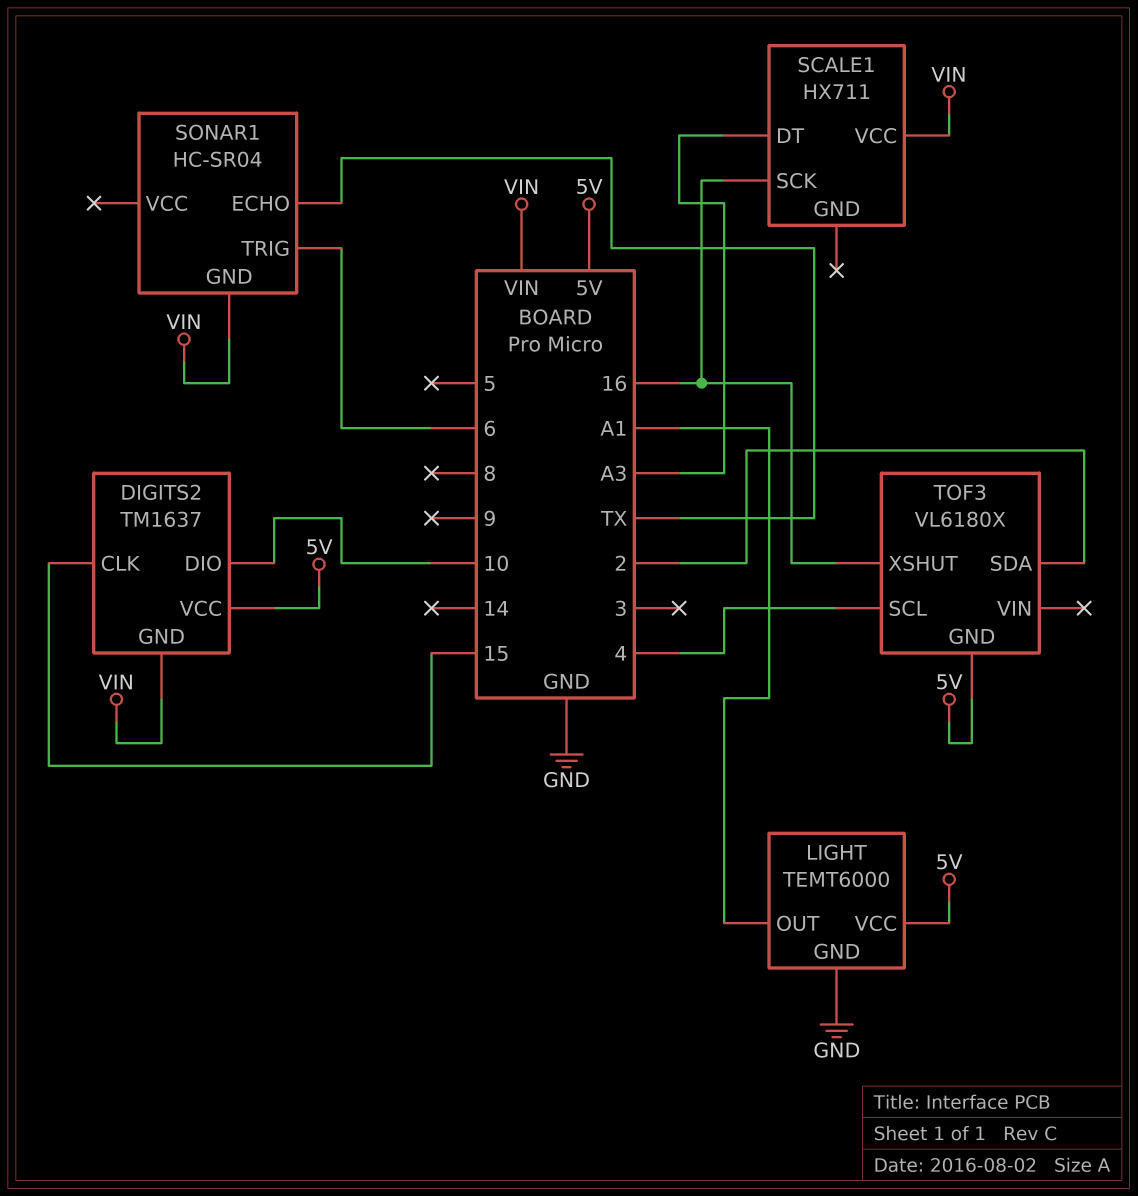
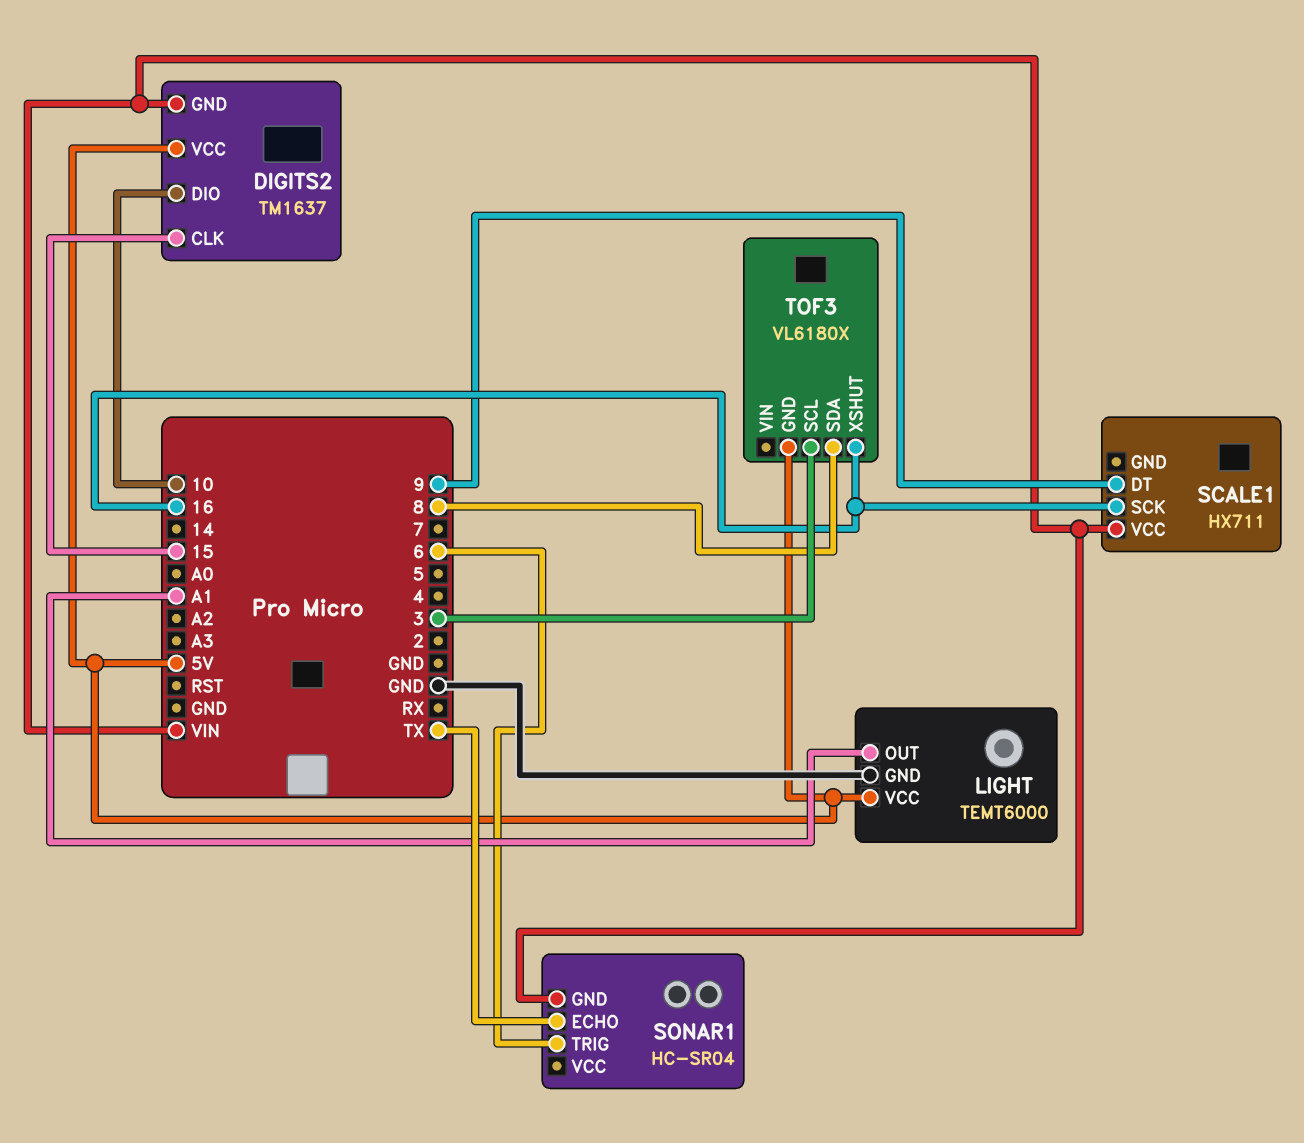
SCALE1 pin DT: A3 -> 9
TOF3 pin SCL: 4 -> 3
TOF3 pin SDA: 2 -> 8

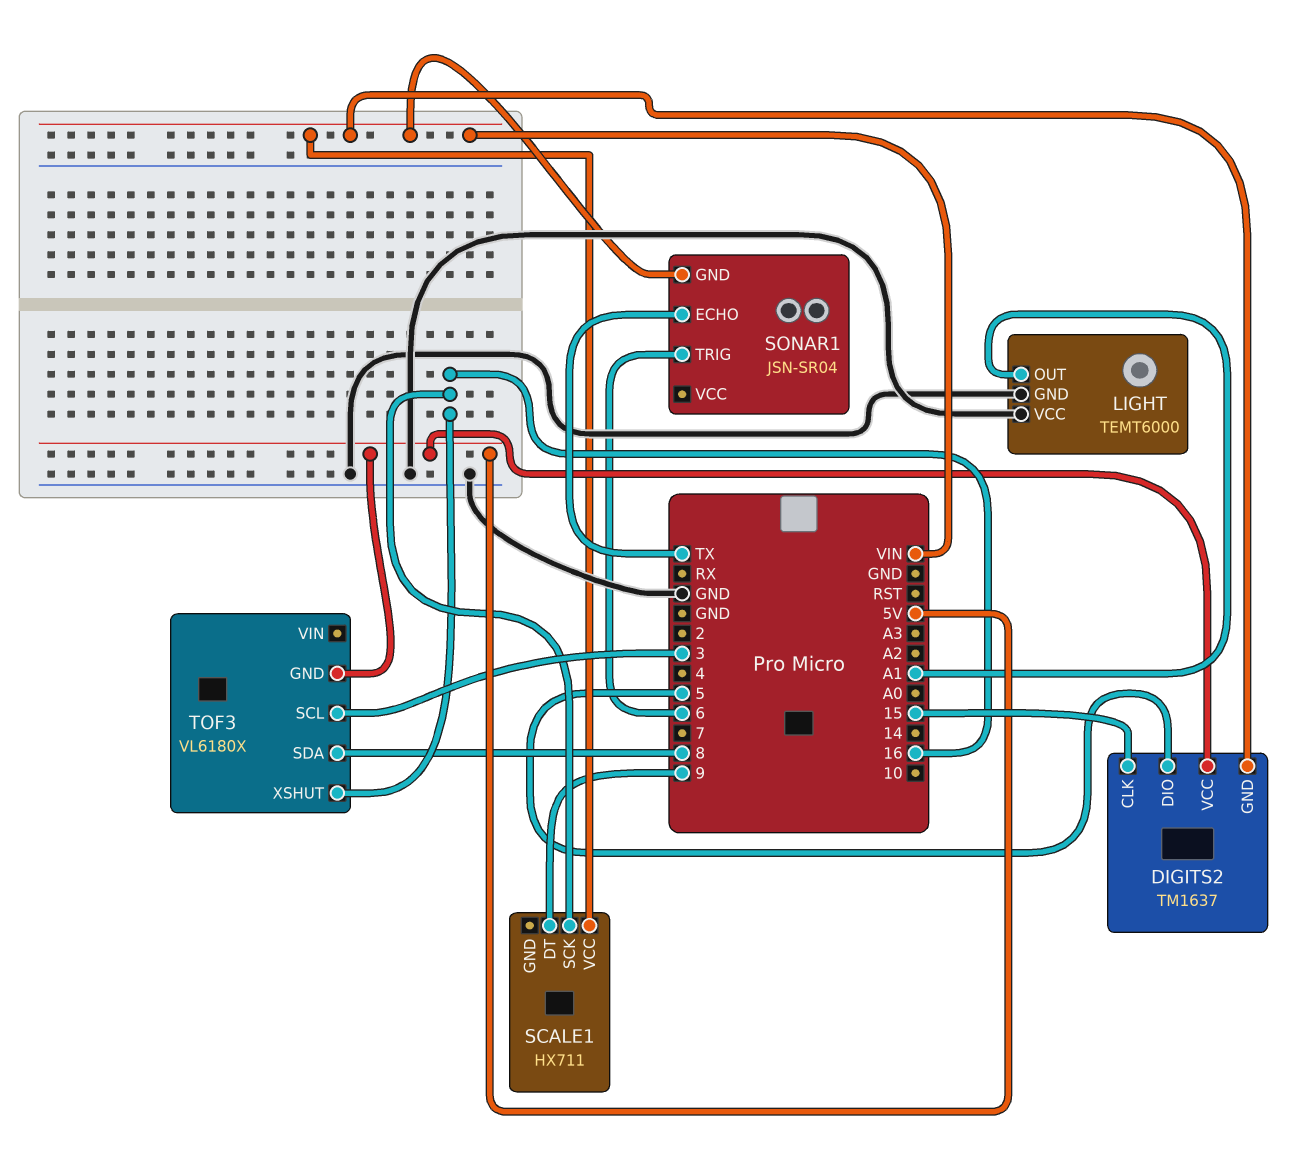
DIGITS2 pin DIO: 10 -> 5
LIGHT pin VCC: 5V -> GND
SONAR1: HC-SR04 -> JSN-SR04

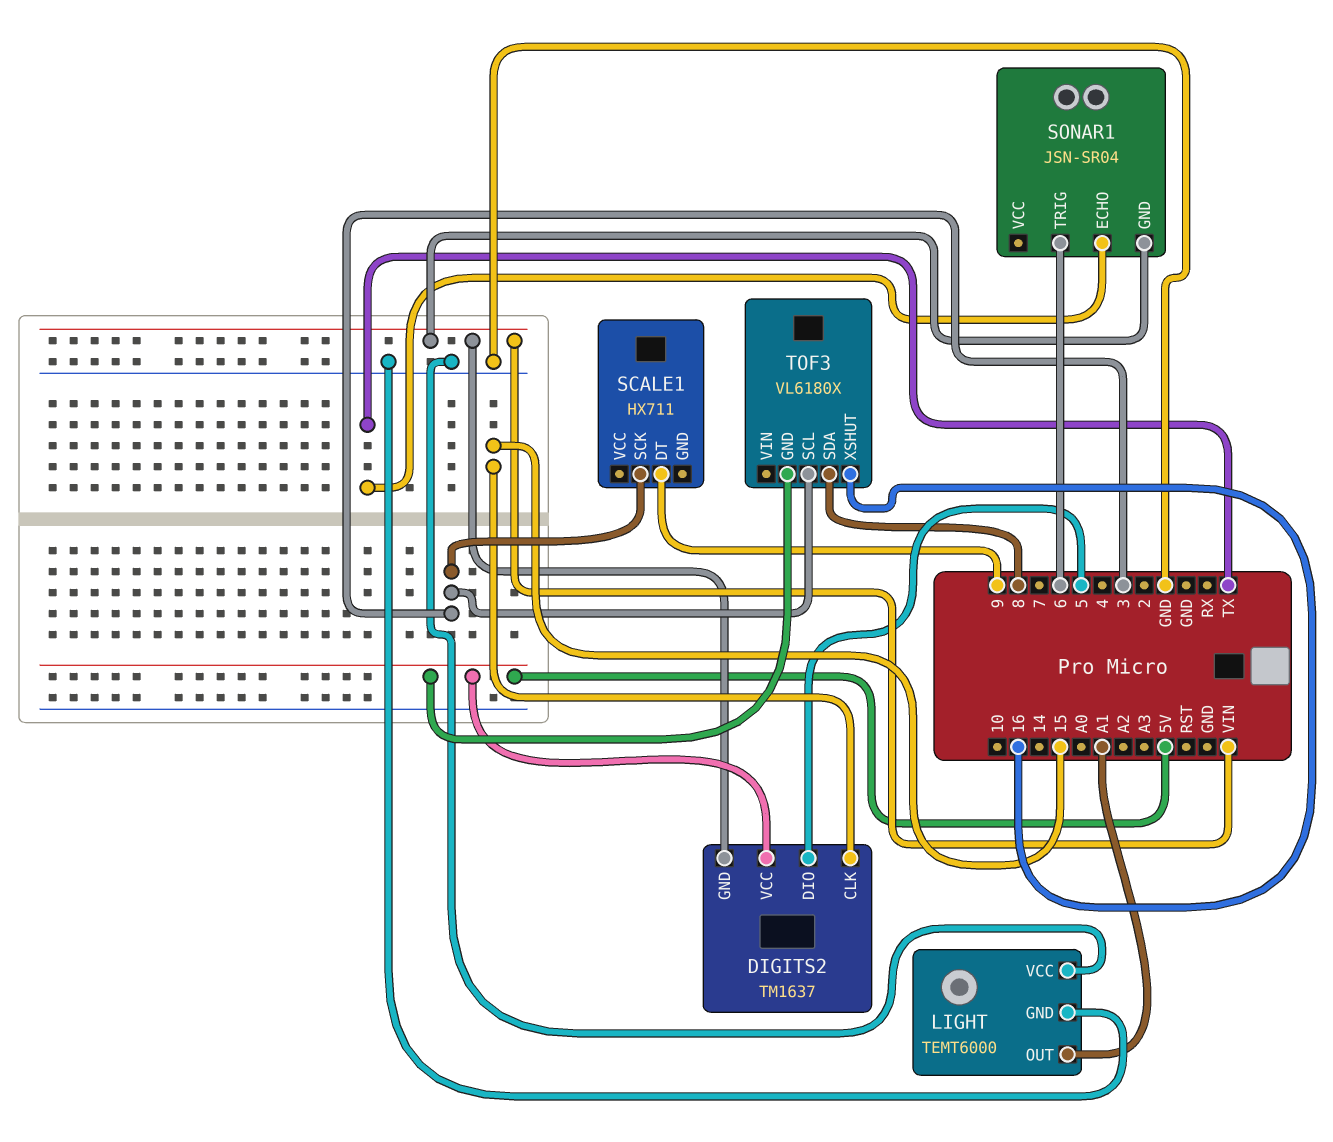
SCALE1 pin SCK: 16 -> 3
SCALE1 pin VCC: VIN -> none

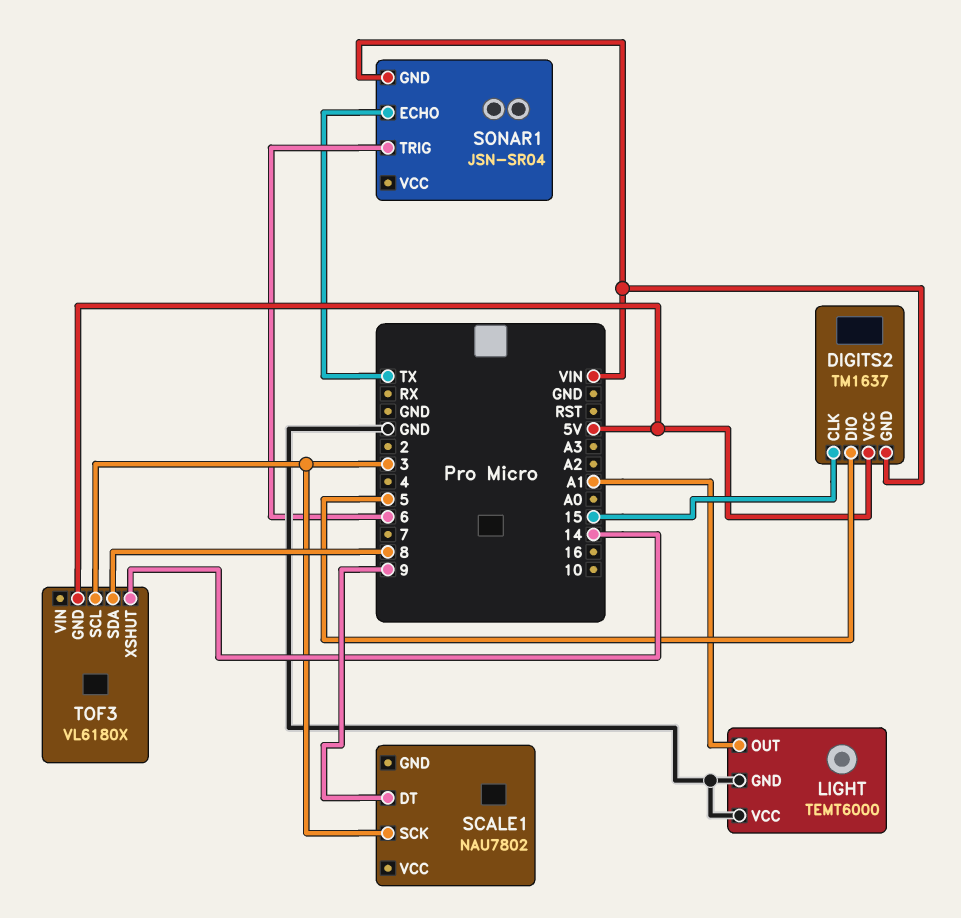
SCALE1: HX711 -> NAU7802
TOF3 pin XSHUT: 16 -> 14

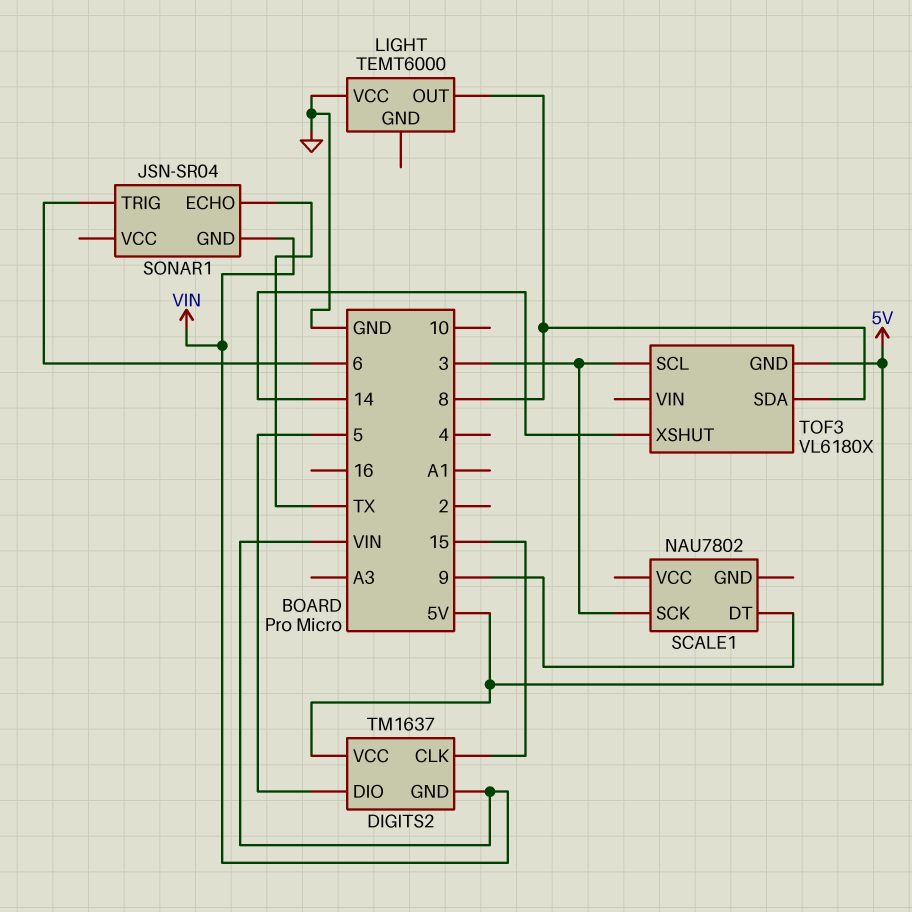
LIGHT pin GND: GND -> none
LIGHT pin OUT: A1 -> 8

